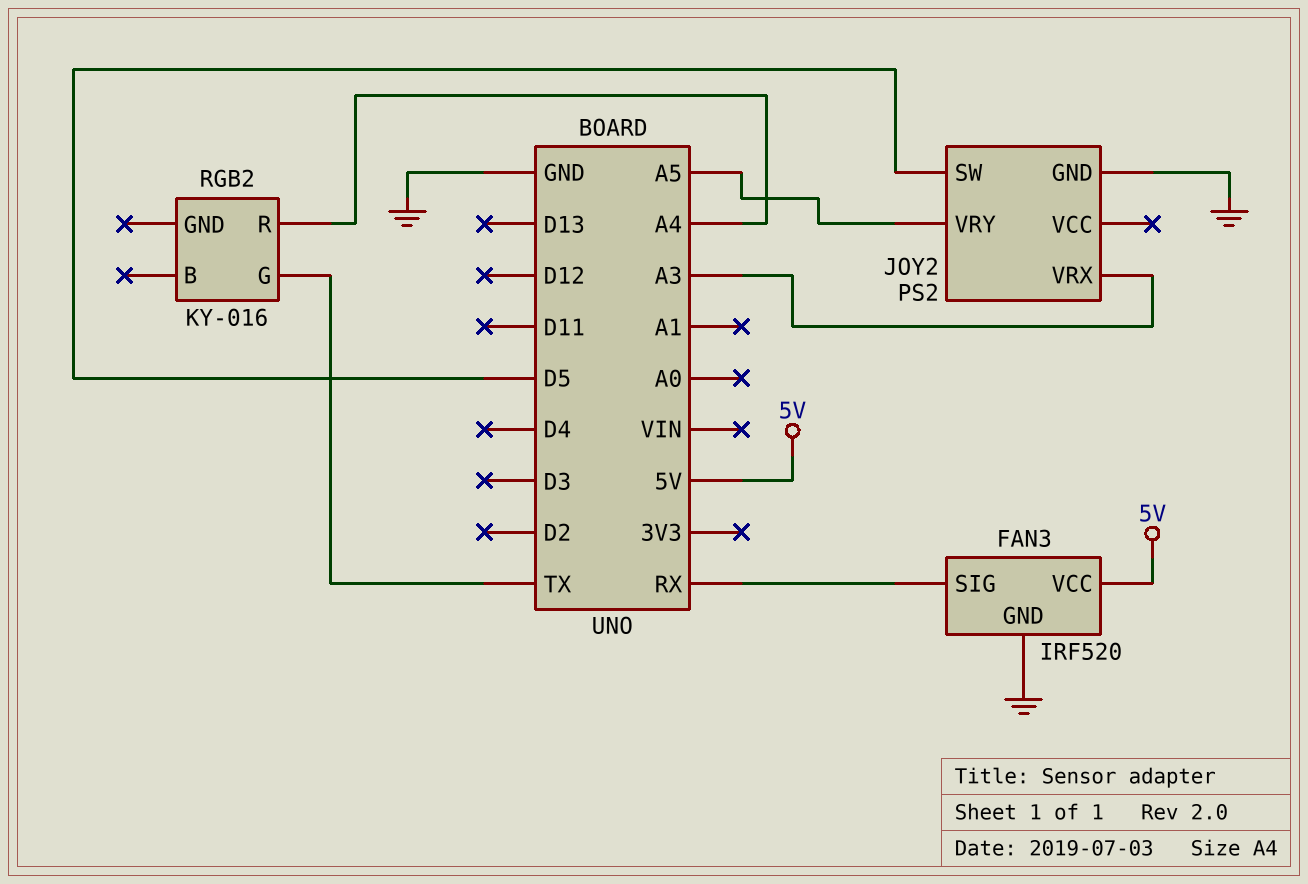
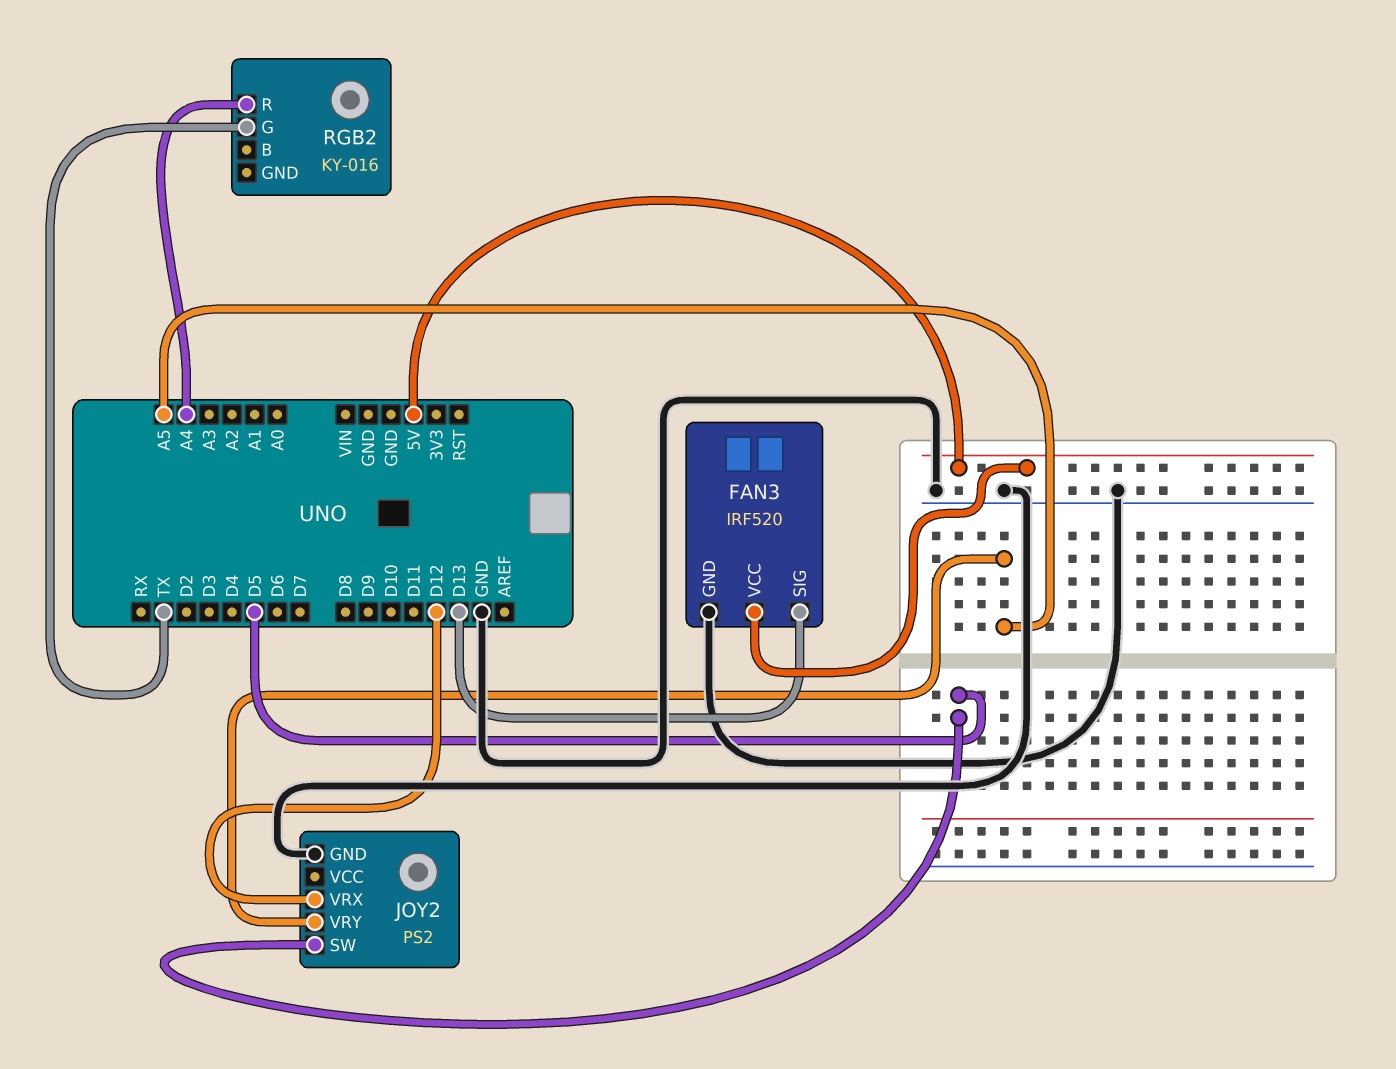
FAN3 pin SIG: RX -> D13
JOY2 pin VRX: A3 -> D12

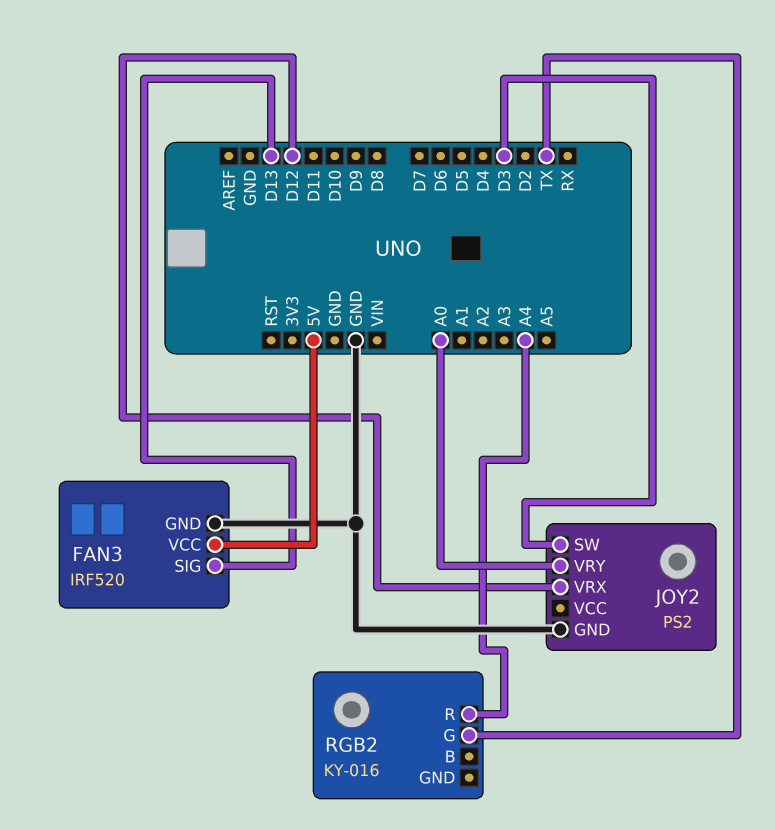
JOY2 pin SW: D5 -> D3
JOY2 pin VRY: A5 -> A0

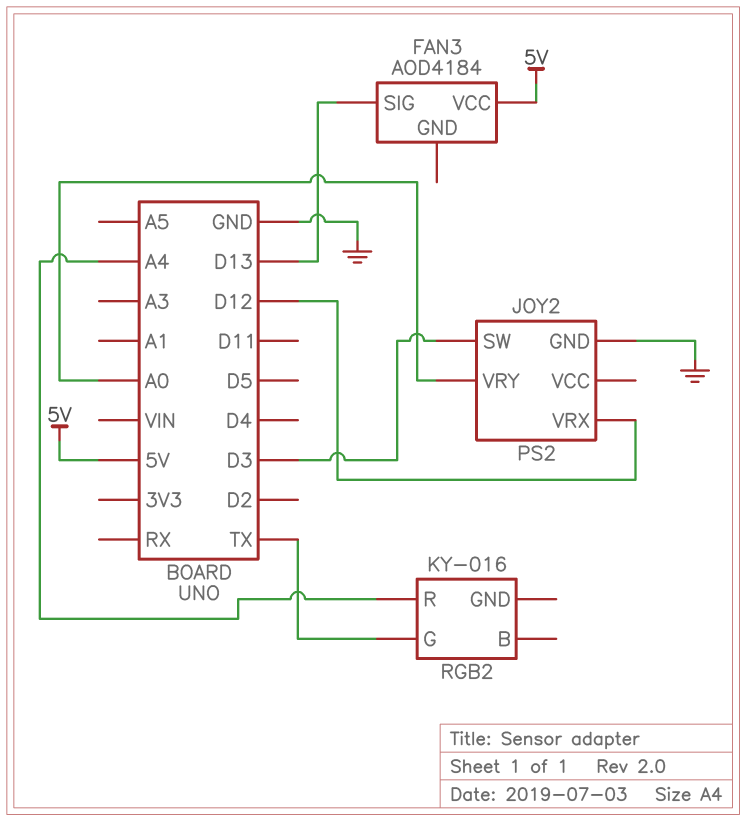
FAN3: IRF520 -> AOD4184
FAN3 pin GND: GND -> none

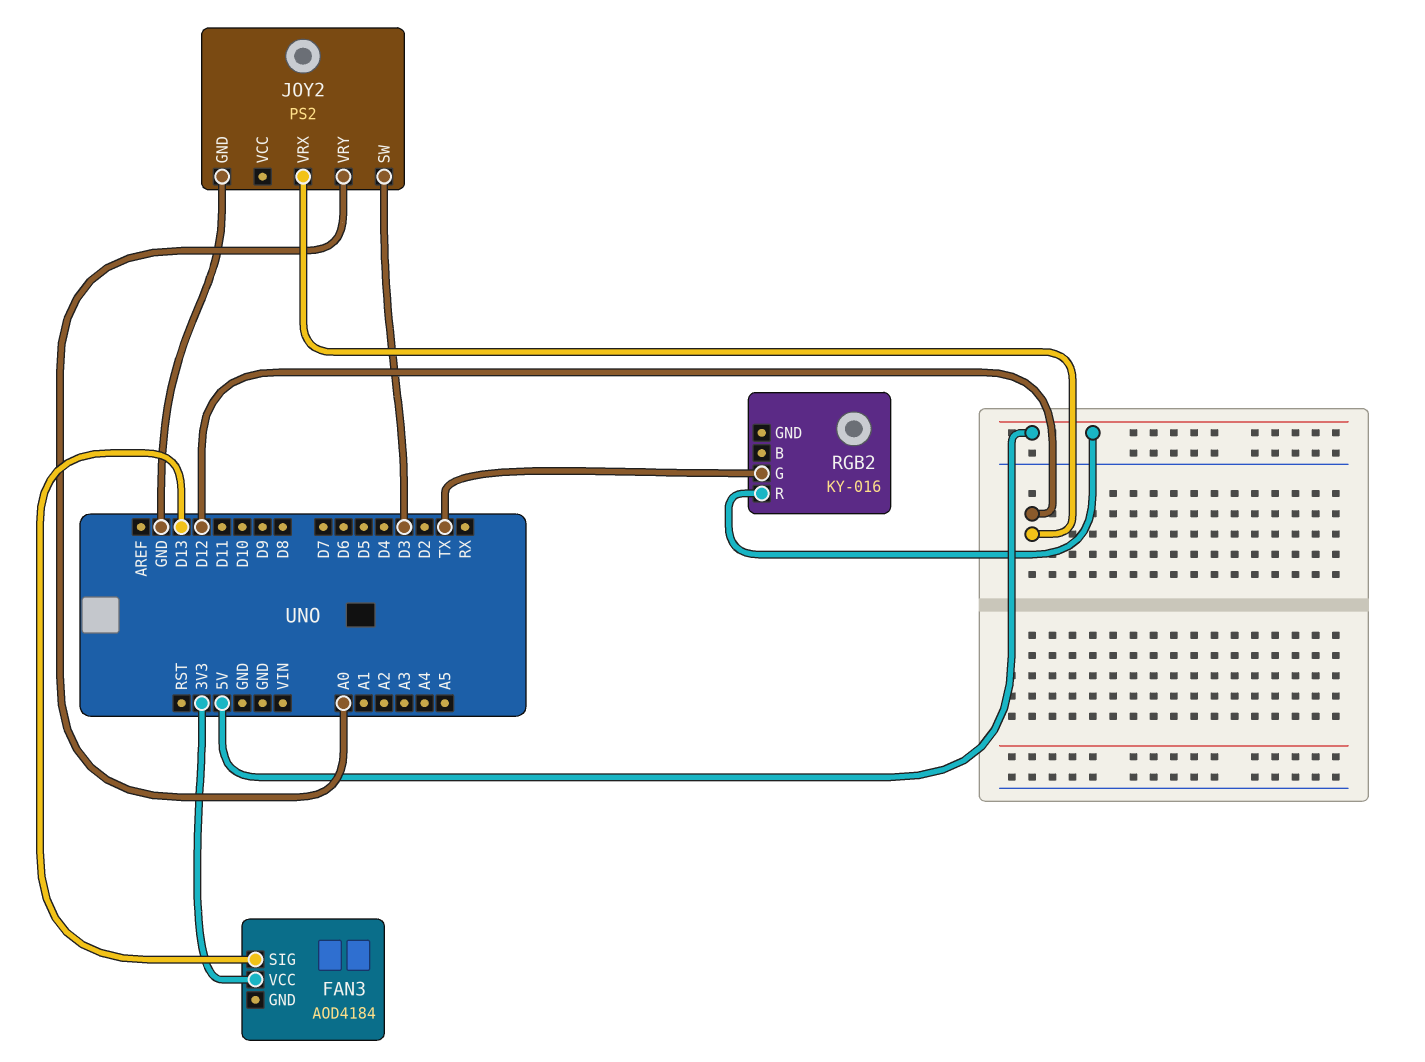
FAN3 pin VCC: 5V -> 3V3
RGB2 pin R: A4 -> 5V

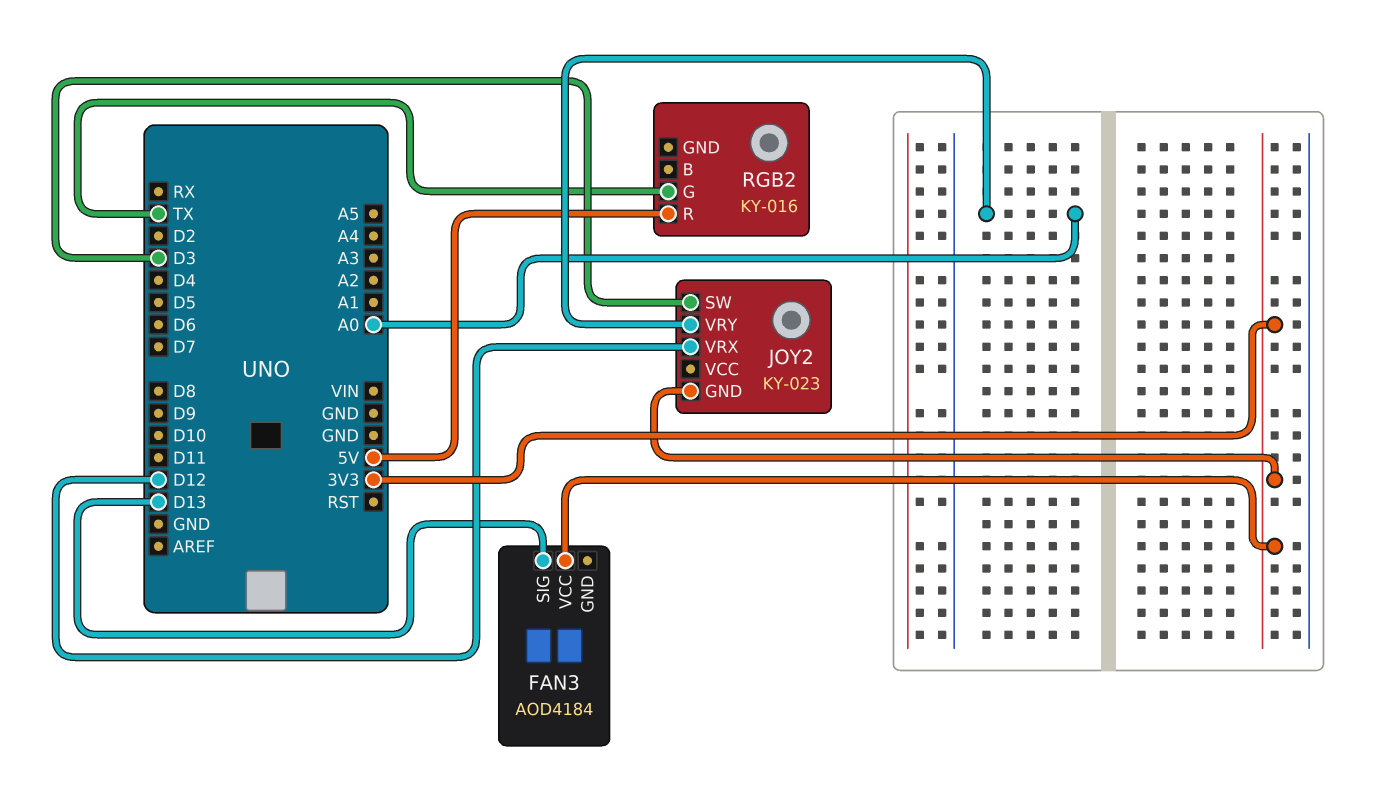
JOY2: PS2 -> KY-023
JOY2 pin GND: GND -> 3V3

